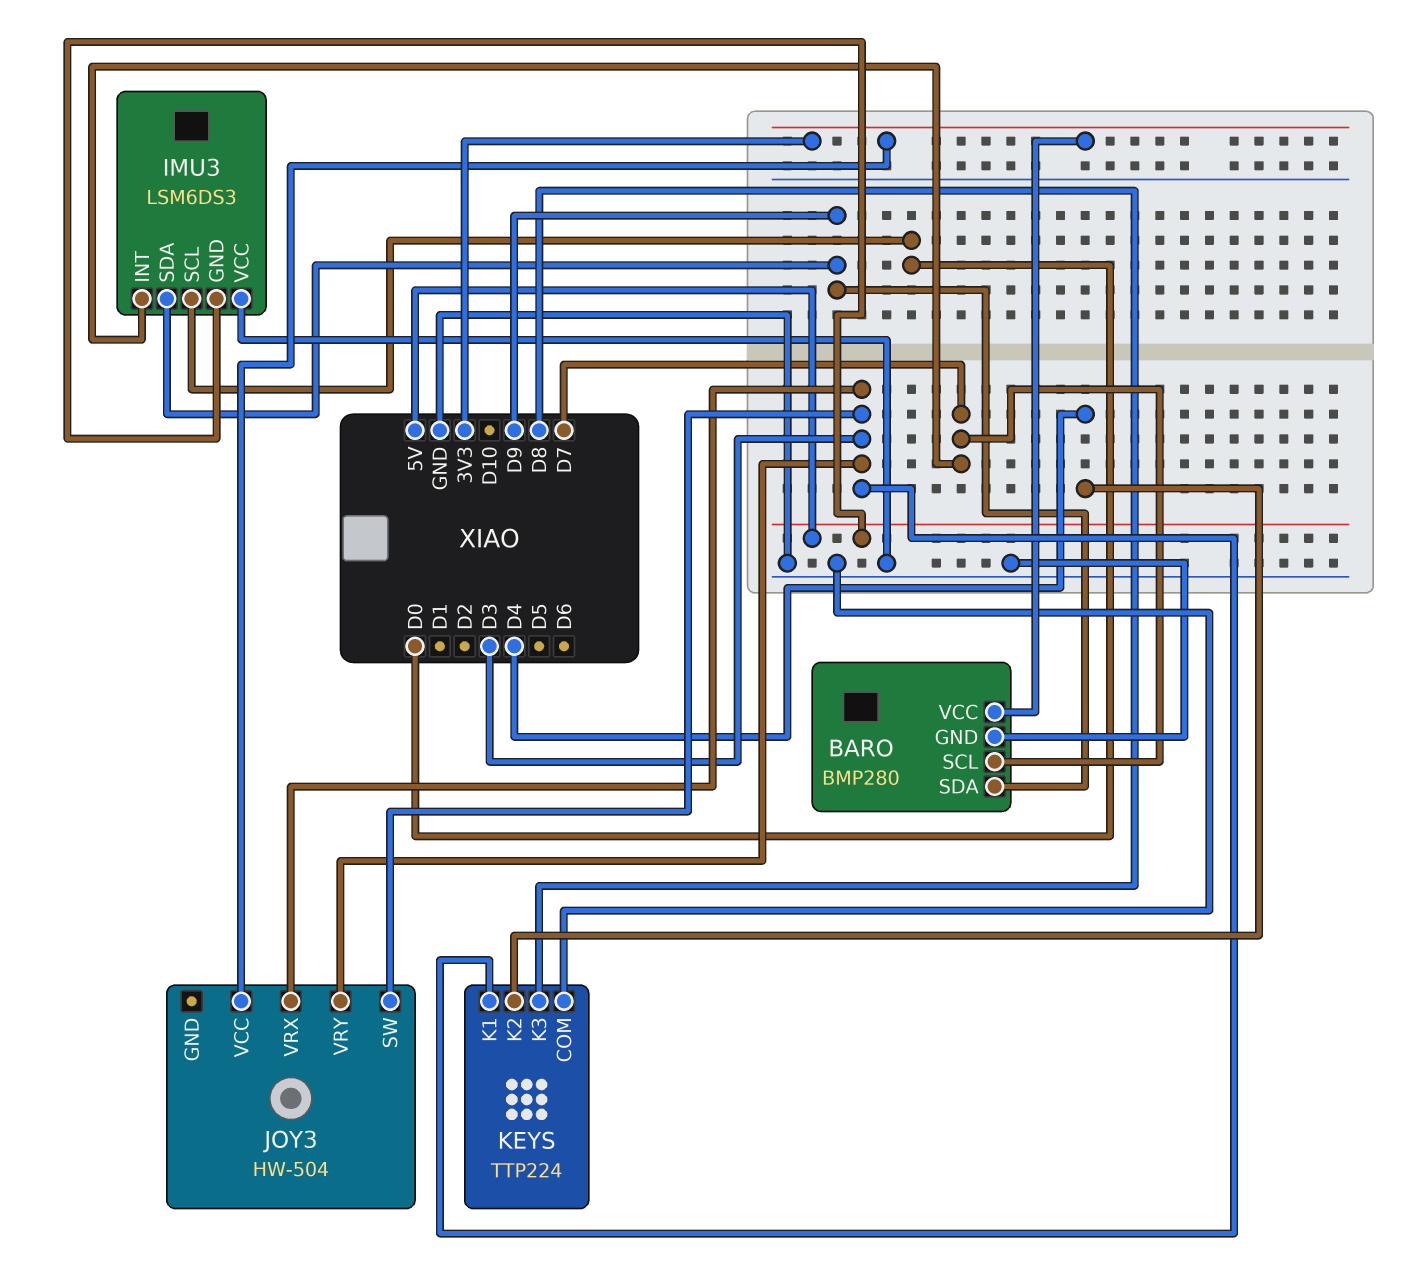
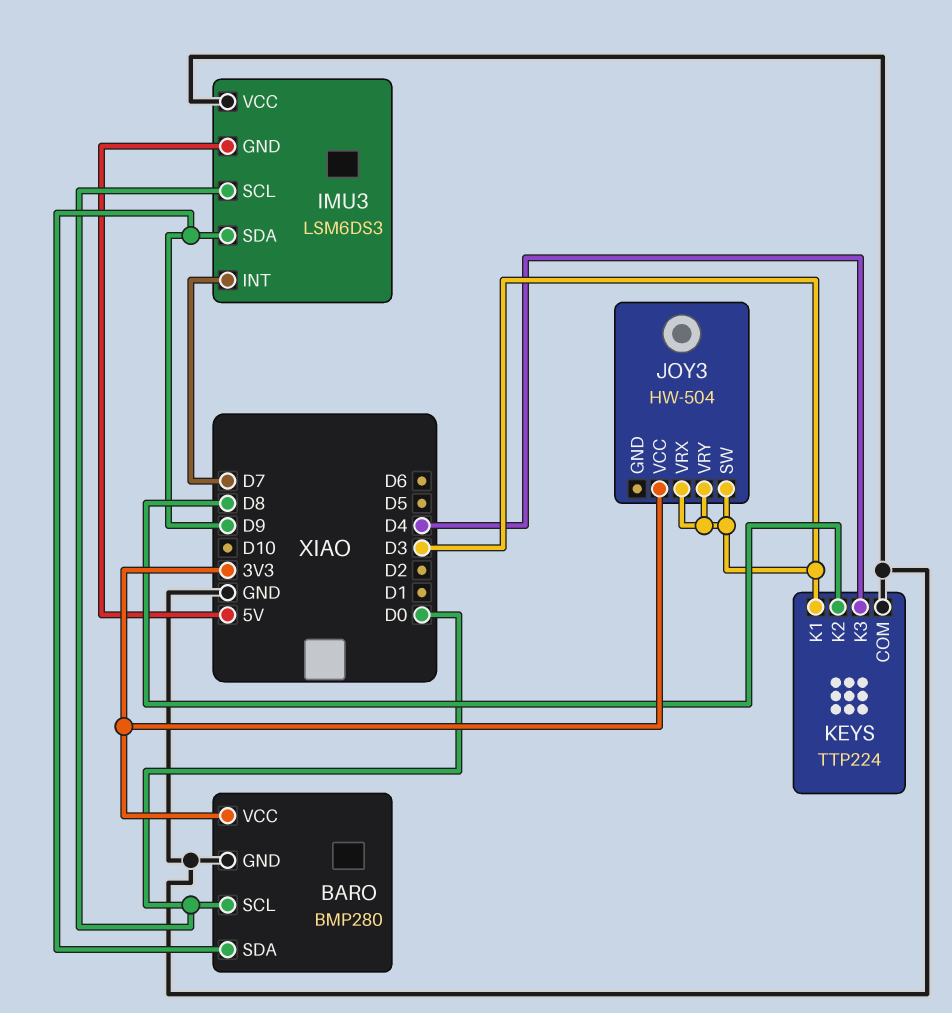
BARO pin SCL: D7 -> D0
KEYS pin K2: D4 -> D8
KEYS pin K3: D8 -> D4

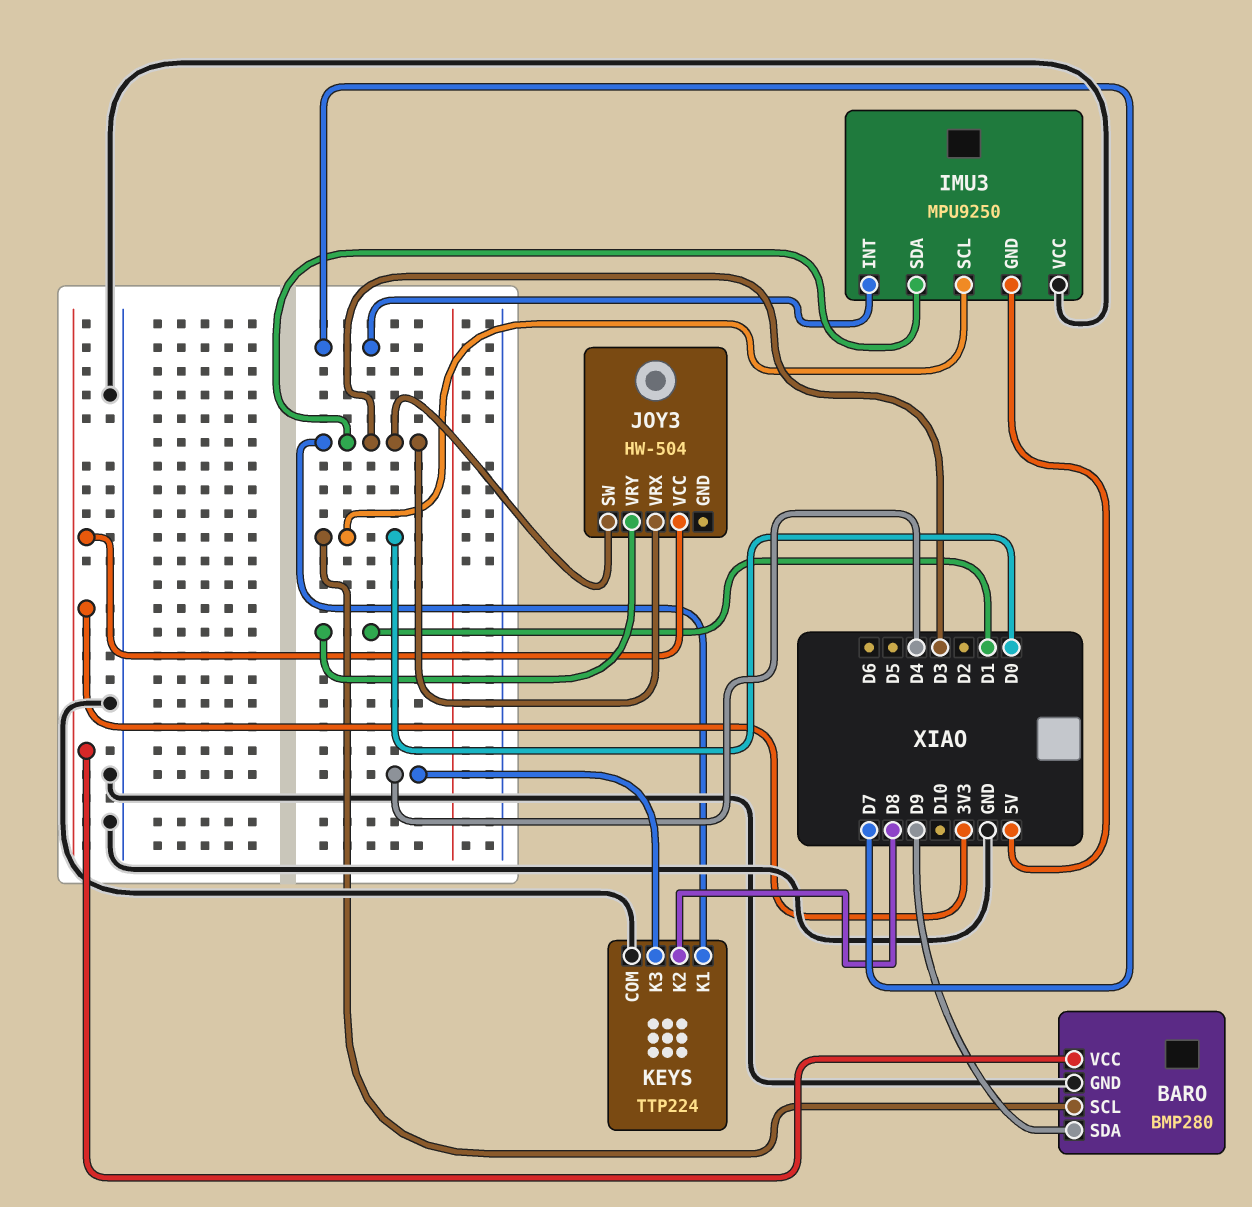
IMU3: LSM6DS3 -> MPU9250
IMU3 pin SDA: D9 -> D3
JOY3 pin VRY: D3 -> D1

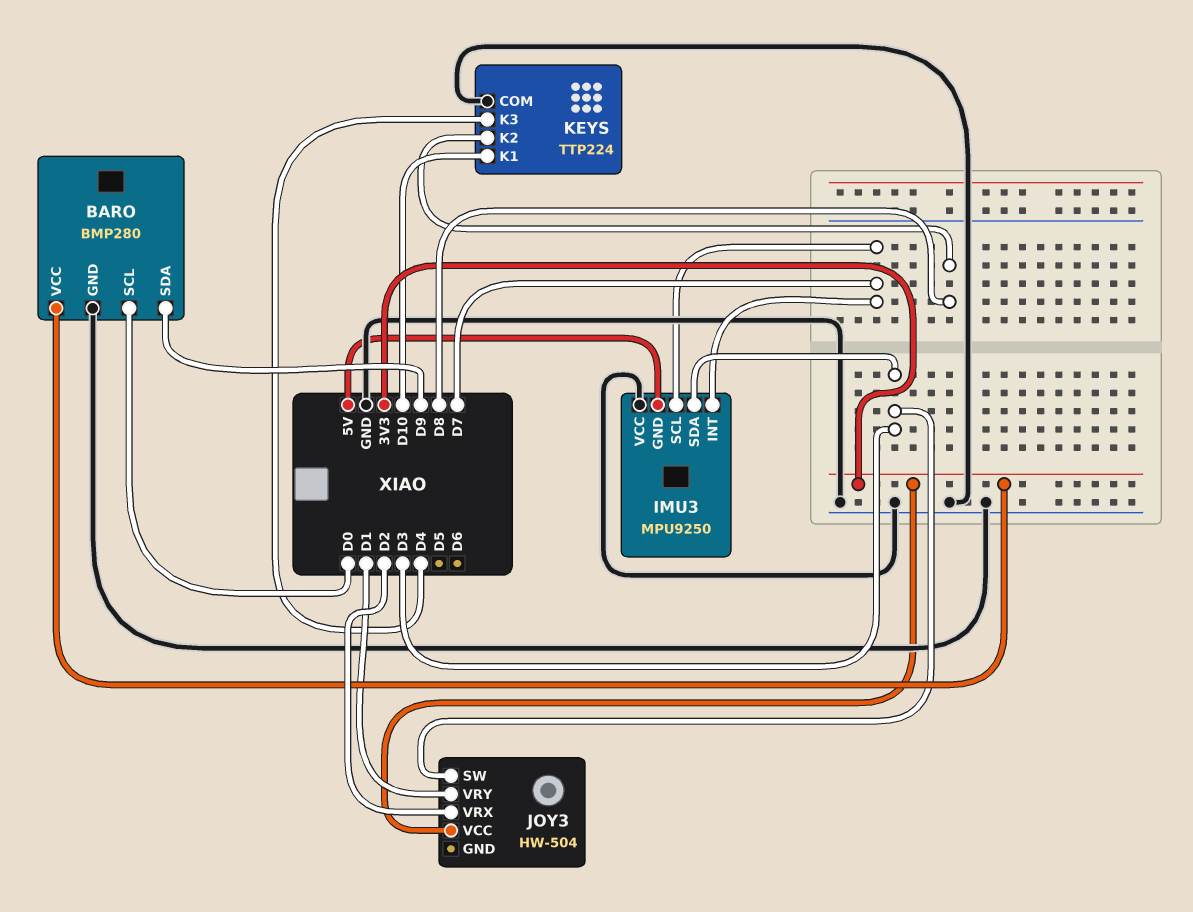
IMU3 pin SCL: D0 -> D7
JOY3 pin VRX: D3 -> D2
KEYS pin K1: D3 -> D10

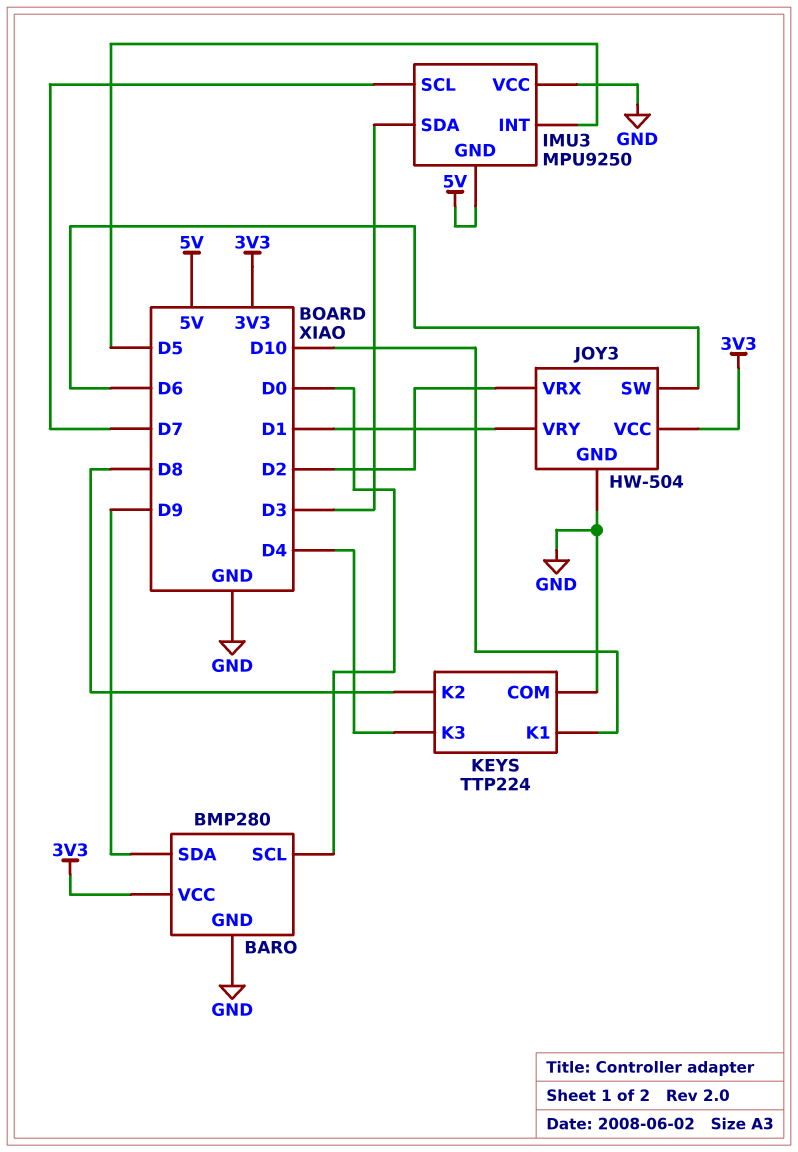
IMU3 pin INT: D7 -> D5
JOY3 pin GND: none -> GND
JOY3 pin SW: D3 -> D6

